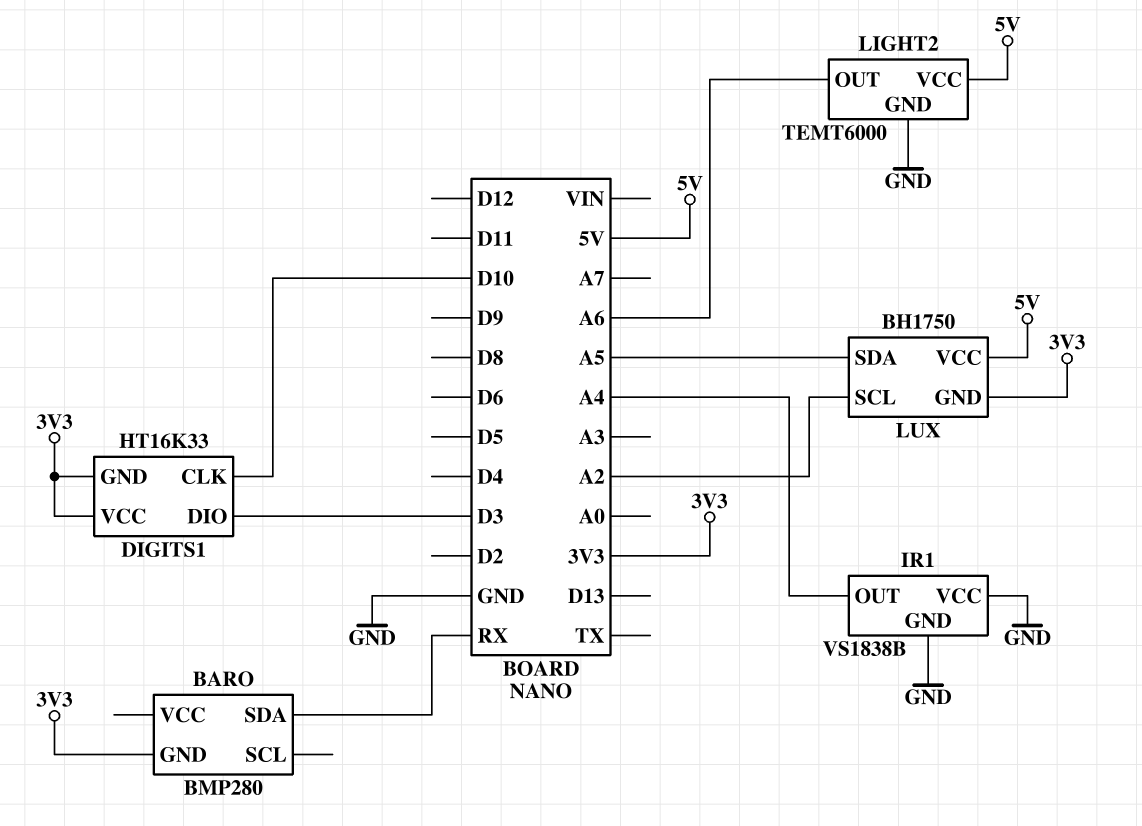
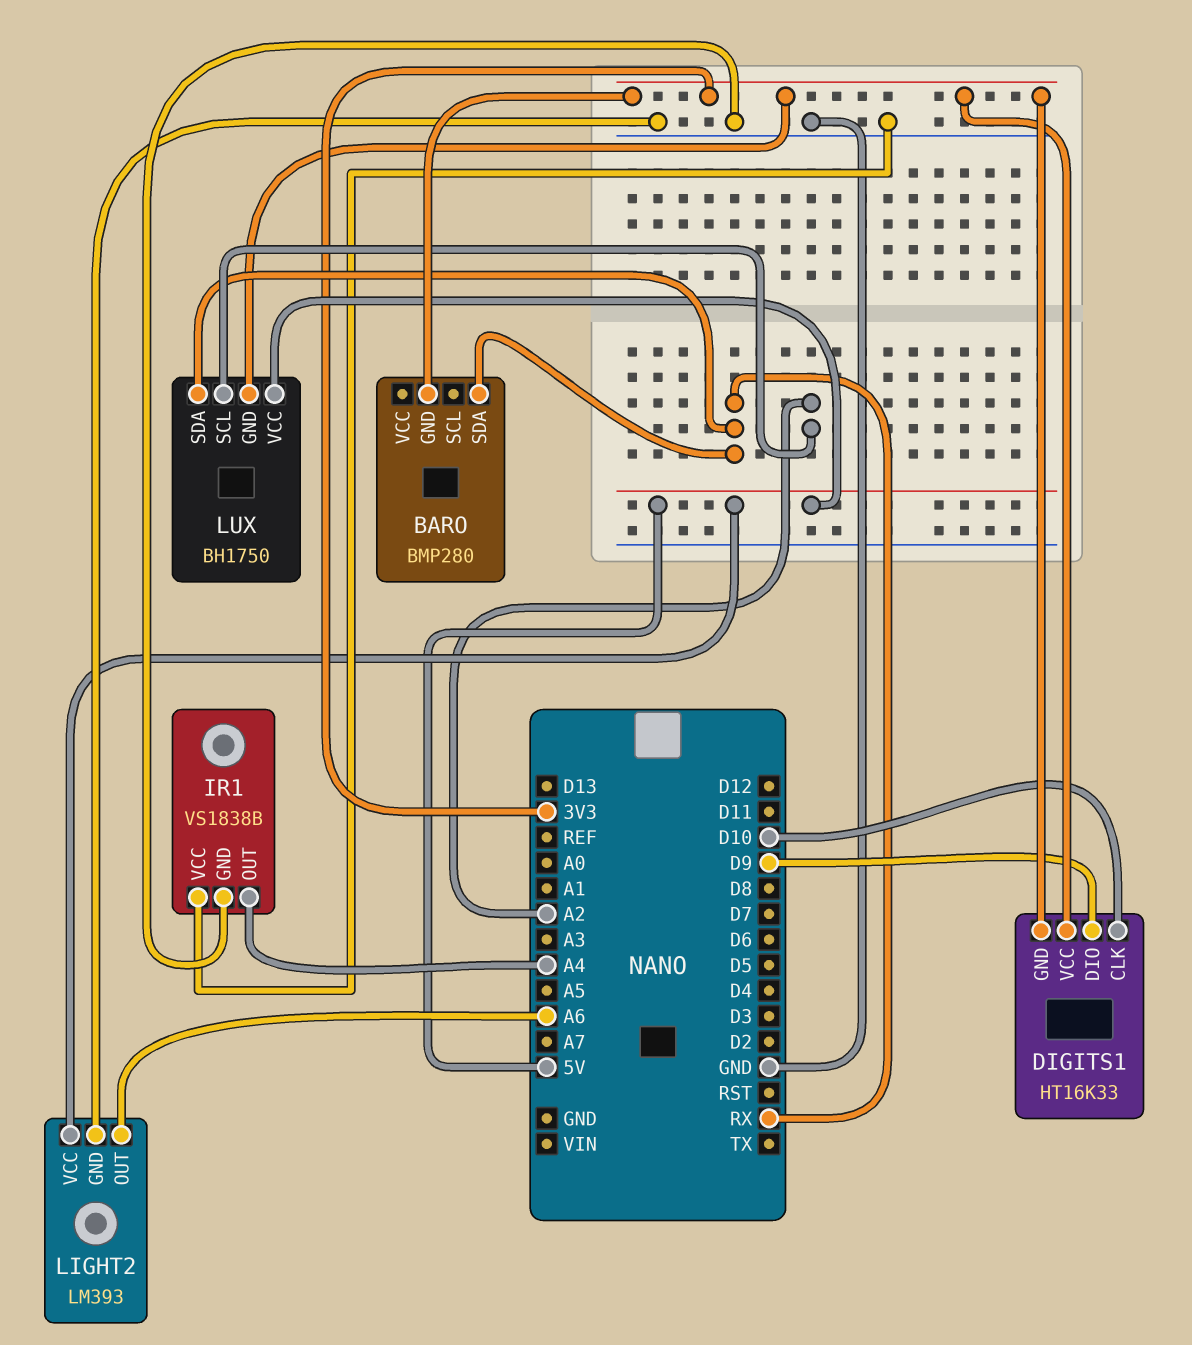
DIGITS1 pin DIO: D3 -> D9
LIGHT2: TEMT6000 -> LM393
LUX pin SDA: A5 -> RX

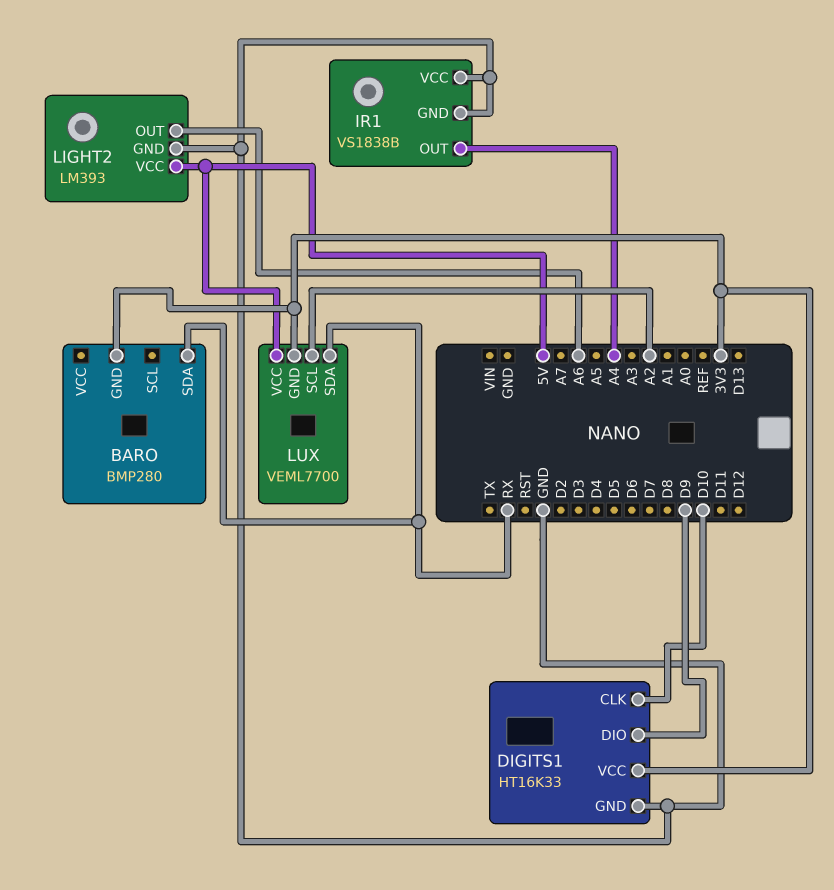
DIGITS1 pin GND: 3V3 -> GND
LUX: BH1750 -> VEML7700

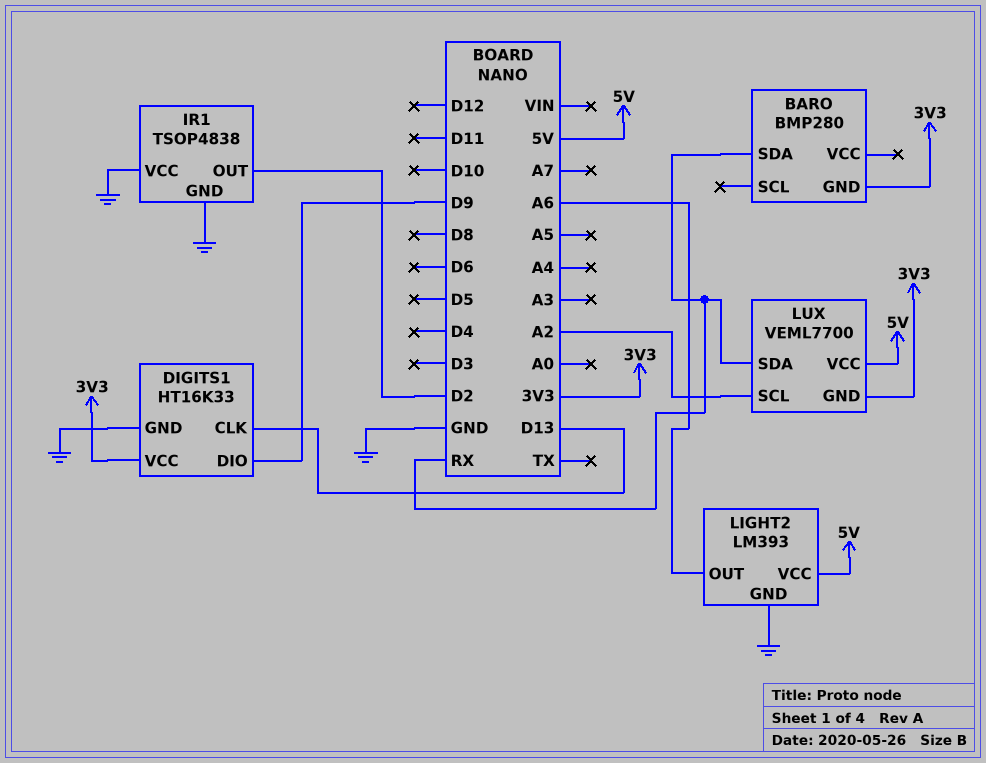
DIGITS1 pin CLK: D10 -> D13
IR1: VS1838B -> TSOP4838
IR1 pin OUT: A4 -> D2

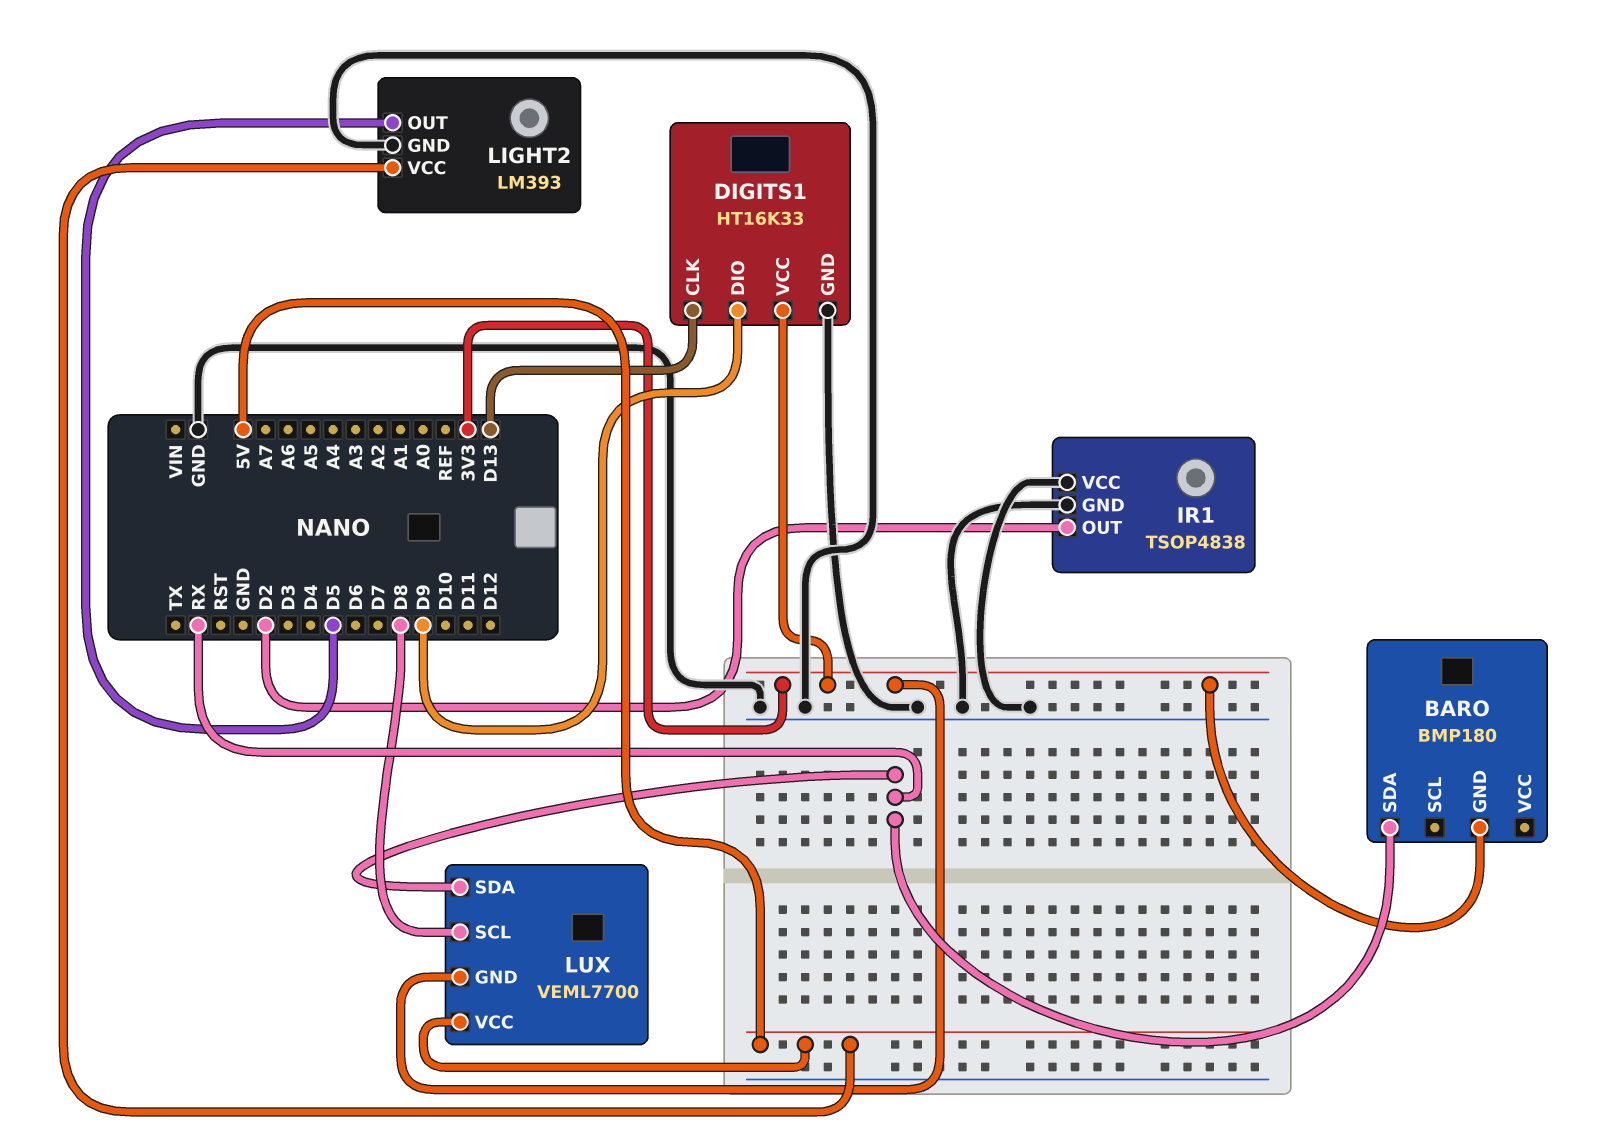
BARO: BMP280 -> BMP180
LIGHT2 pin OUT: A6 -> D5
LUX pin SCL: A2 -> D8

